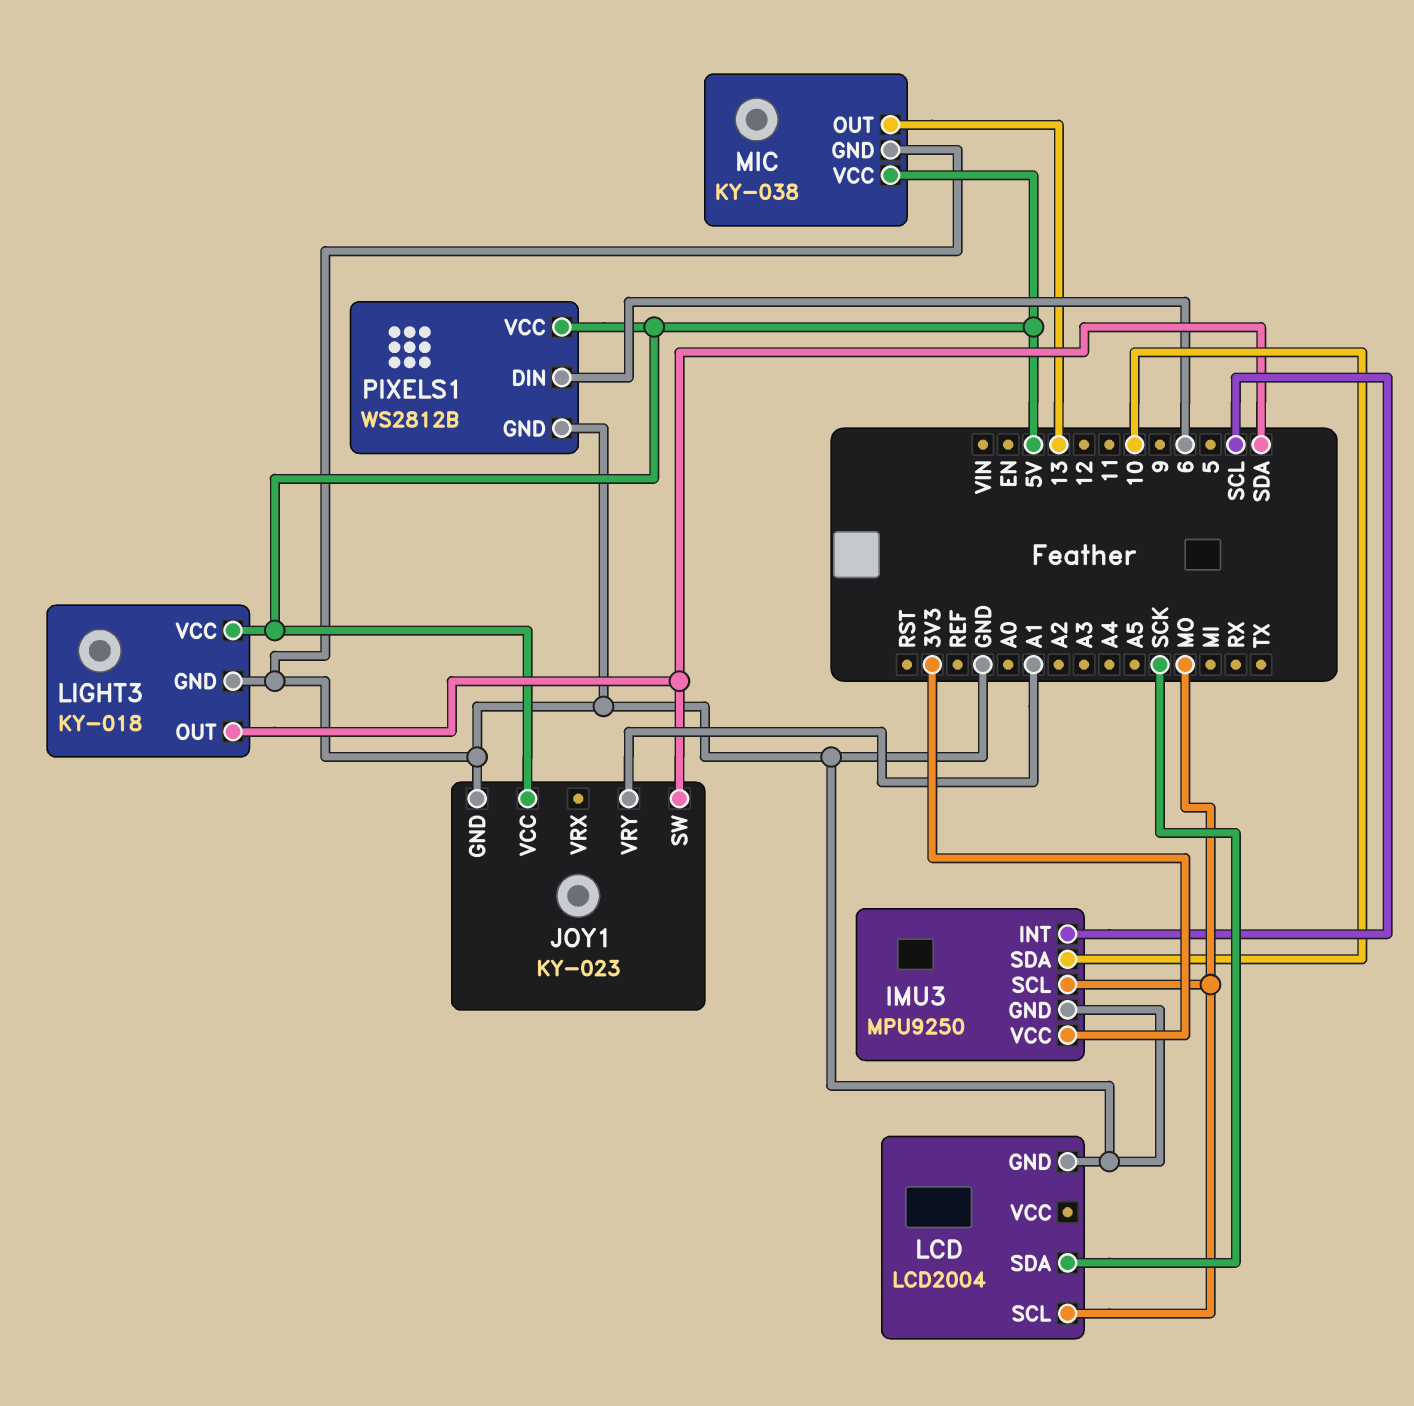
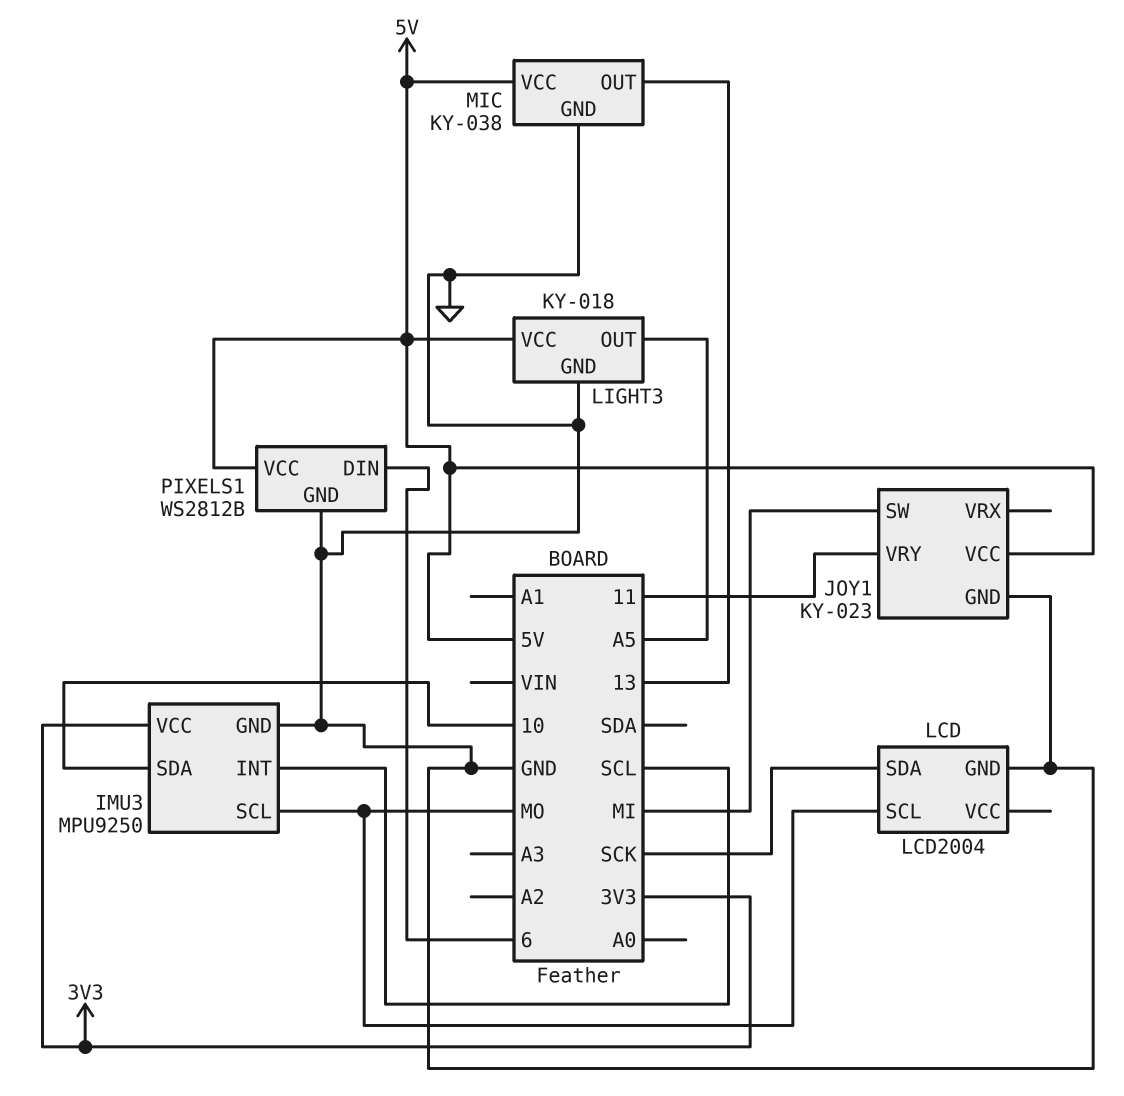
JOY1 pin SW: SDA -> MI
JOY1 pin VRY: A1 -> 11
LIGHT3 pin OUT: SDA -> A5

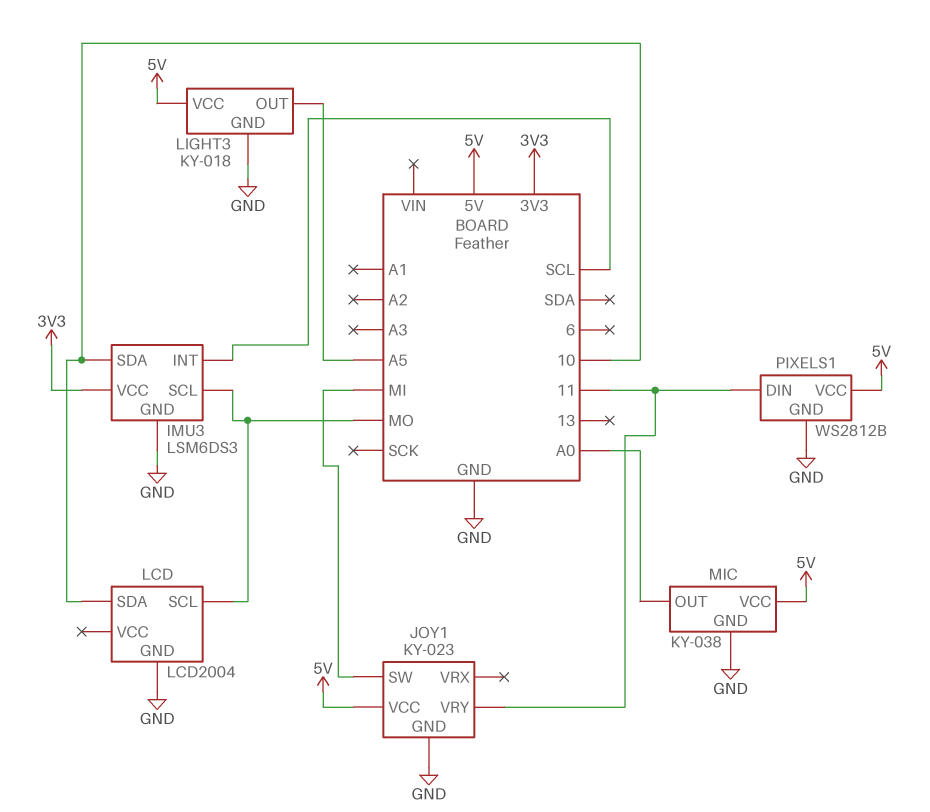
IMU3: MPU9250 -> LSM6DS3
LCD pin SDA: SCK -> 10
MIC pin OUT: 13 -> A0
PIXELS1 pin DIN: 6 -> 11

